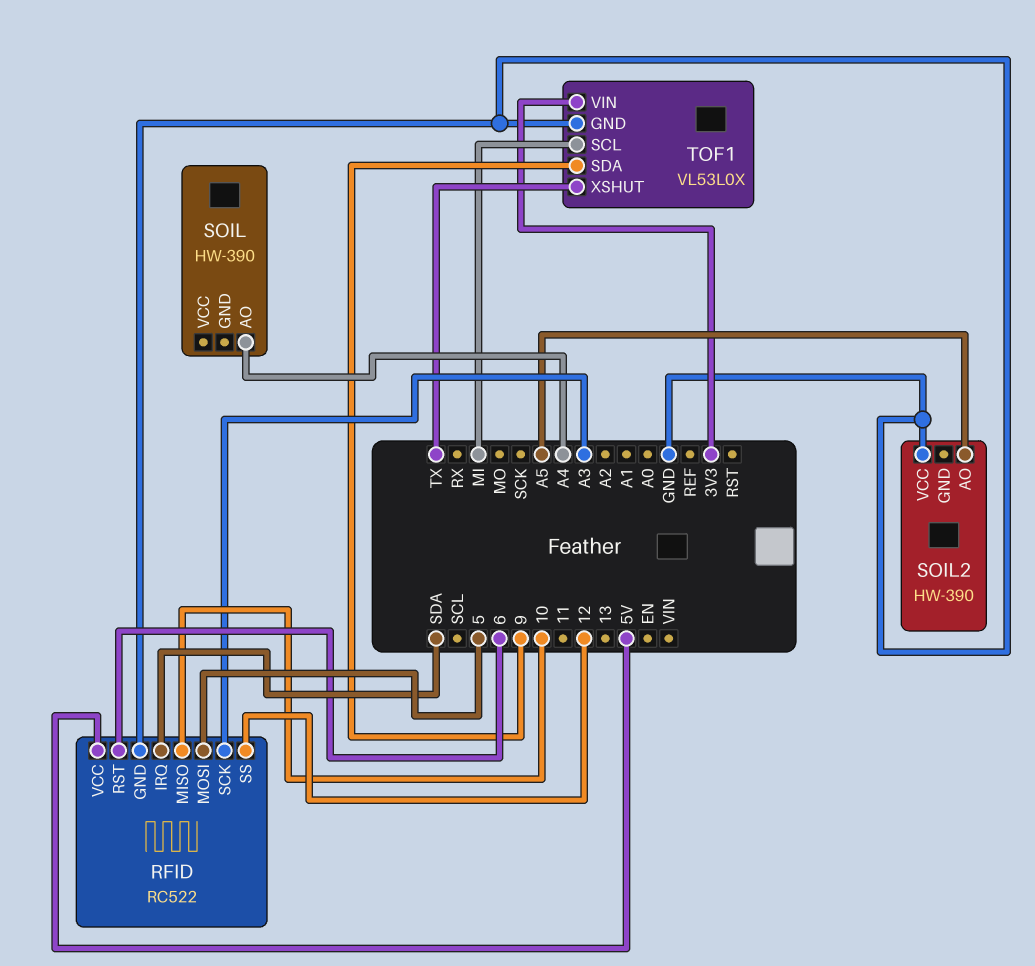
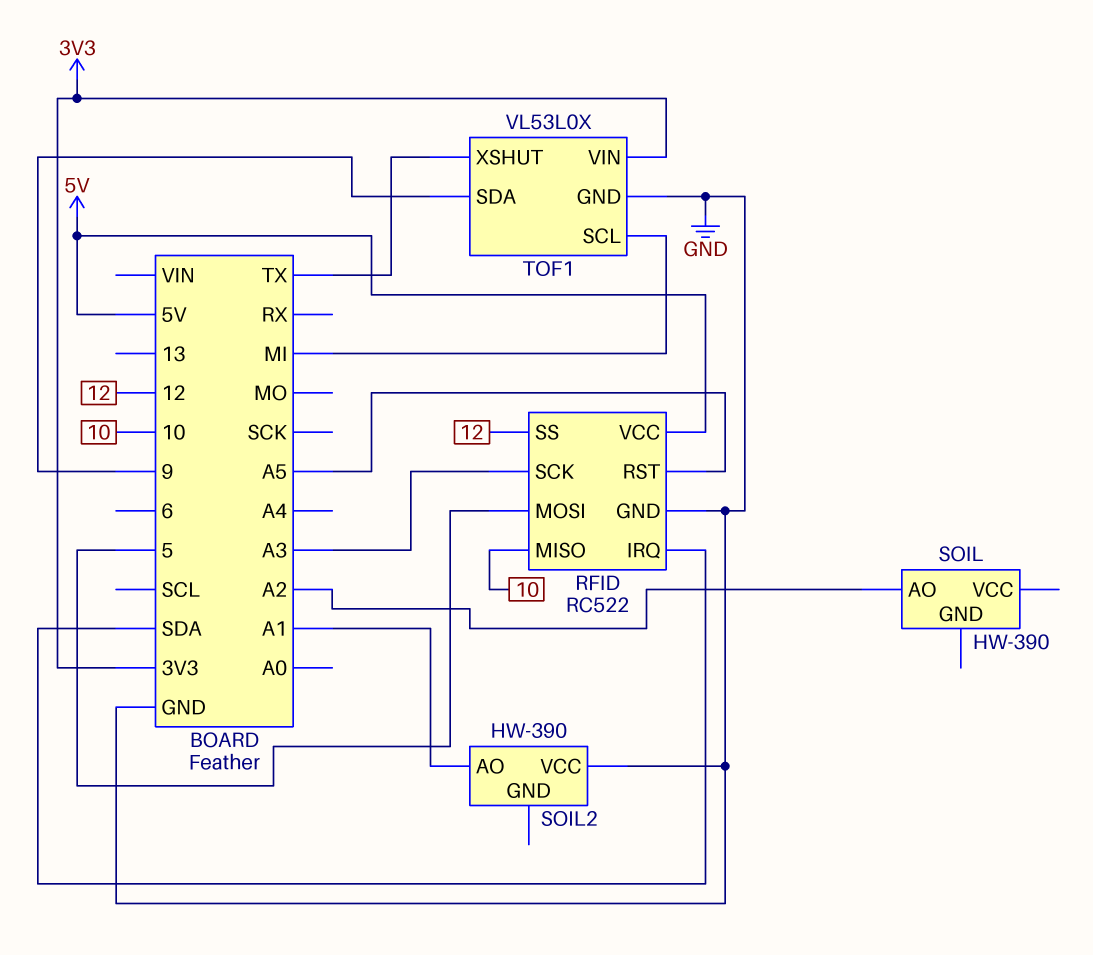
RFID pin RST: 6 -> A5
SOIL pin AO: A4 -> A2
SOIL2 pin AO: A5 -> A1

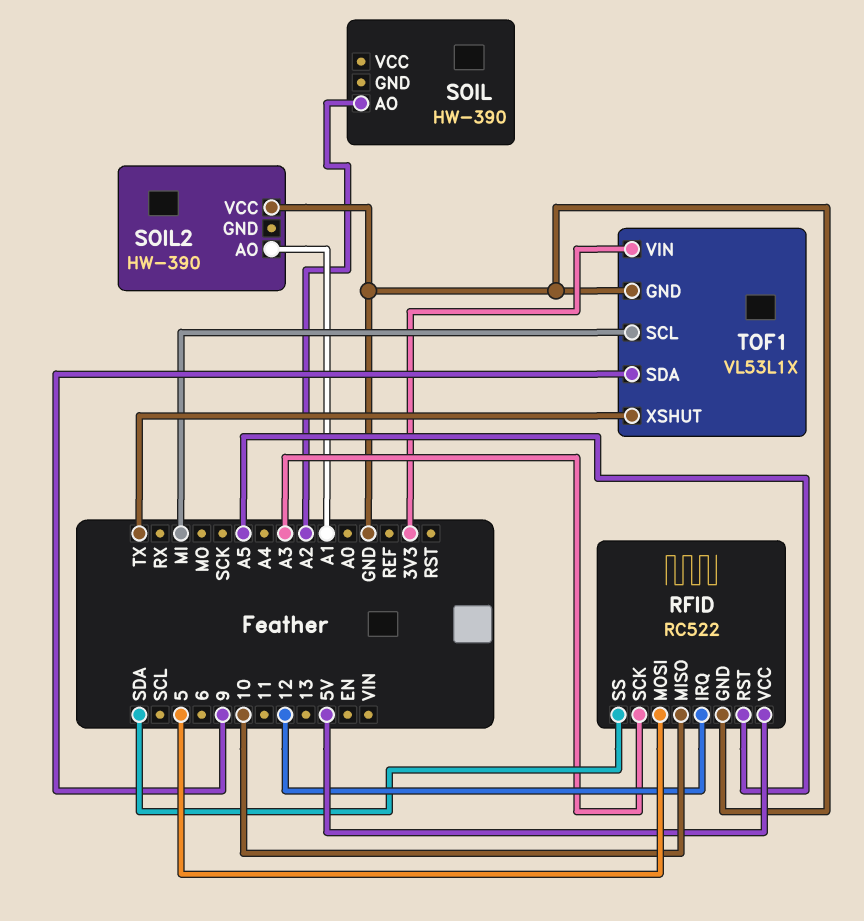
RFID pin IRQ: SDA -> 12
RFID pin SS: 12 -> SDA
TOF1: VL53L0X -> VL53L1X

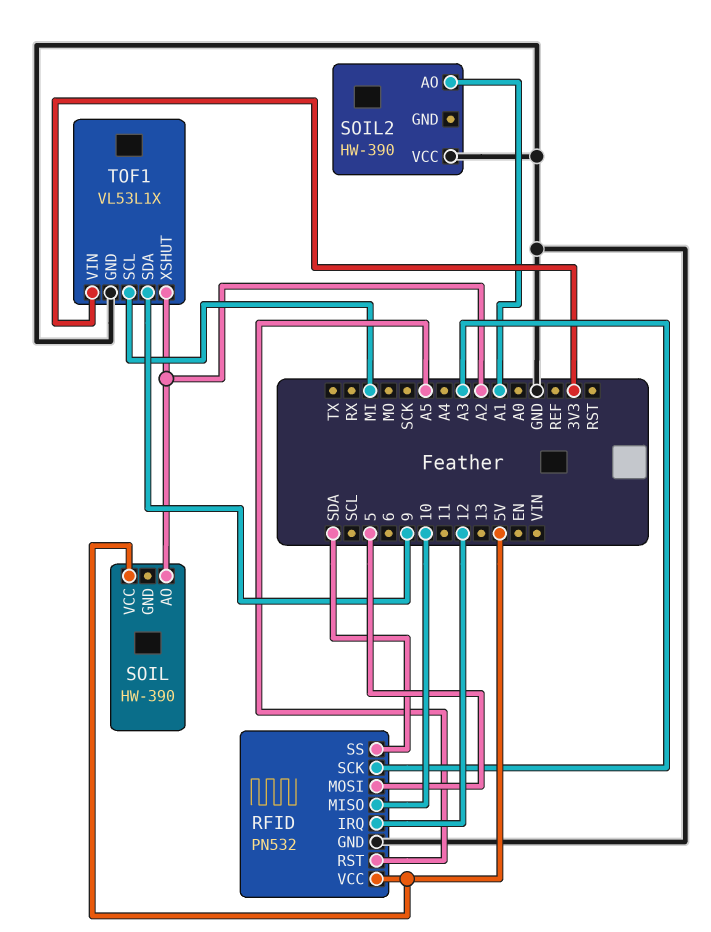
RFID: RC522 -> PN532
SOIL pin VCC: none -> 5V
TOF1 pin XSHUT: TX -> A2

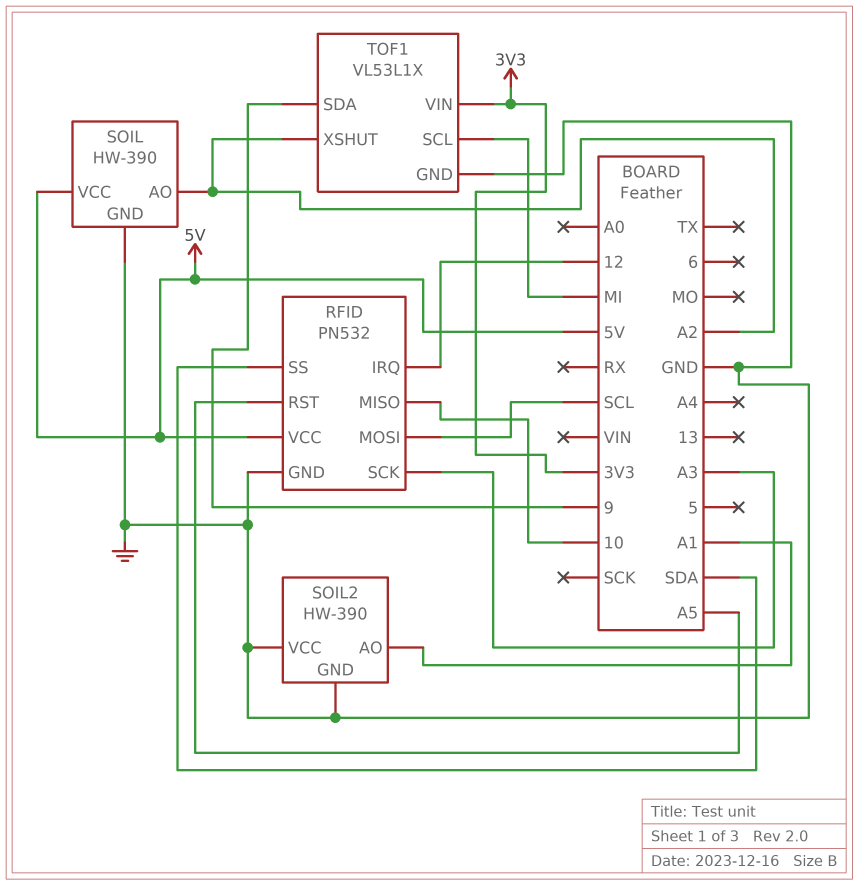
RFID pin MOSI: 5 -> SCL
SOIL pin GND: none -> GND
SOIL2 pin GND: none -> GND

